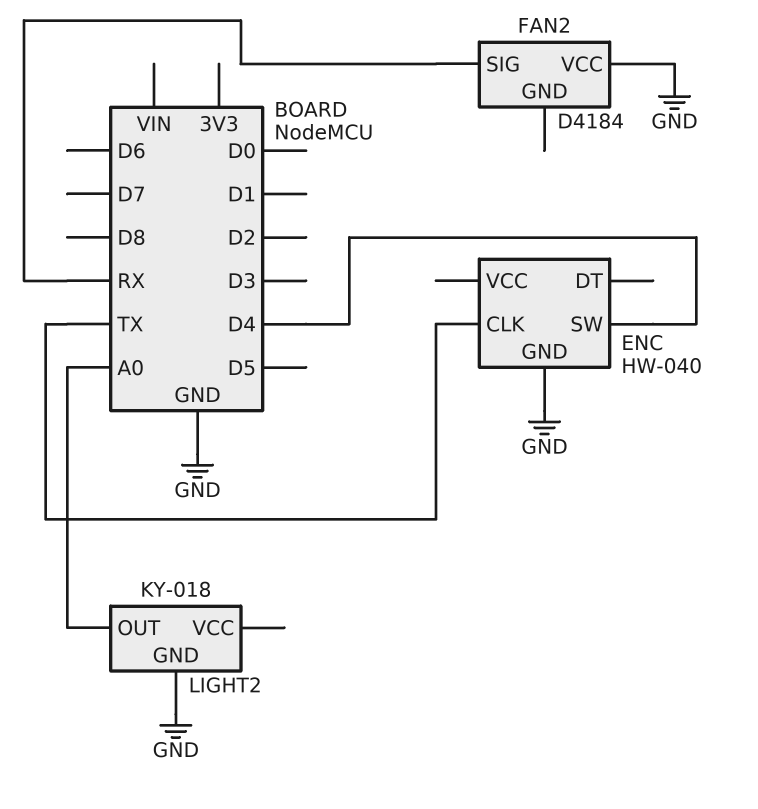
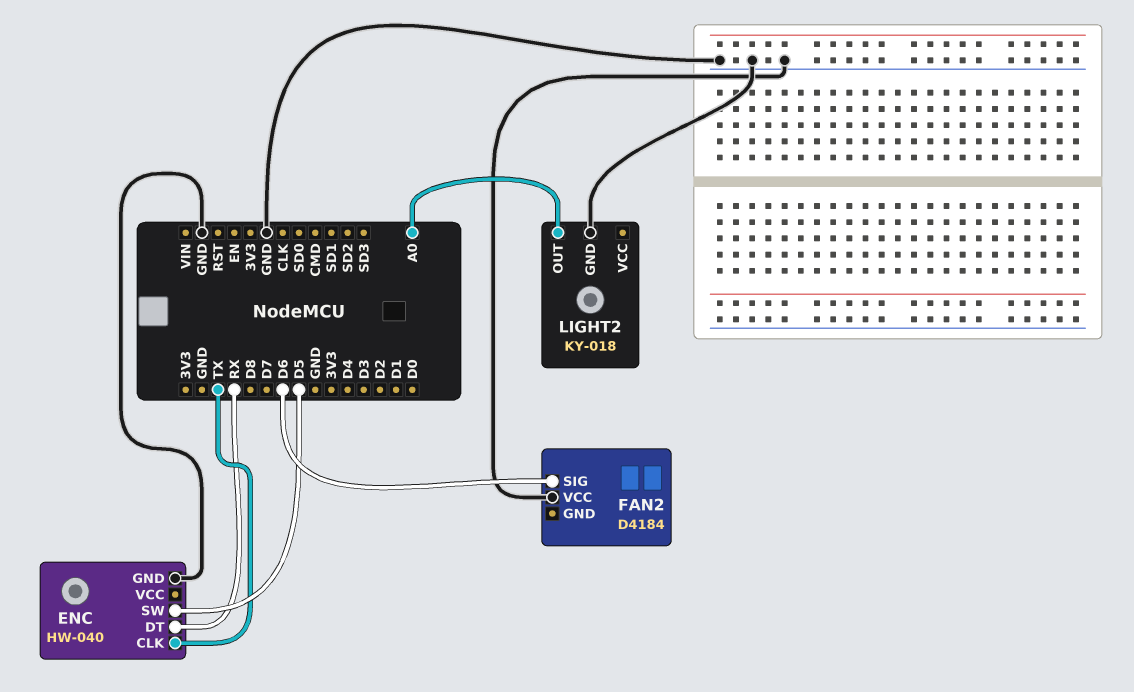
ENC pin DT: none -> RX
ENC pin SW: D4 -> D5
FAN2 pin SIG: RX -> D6

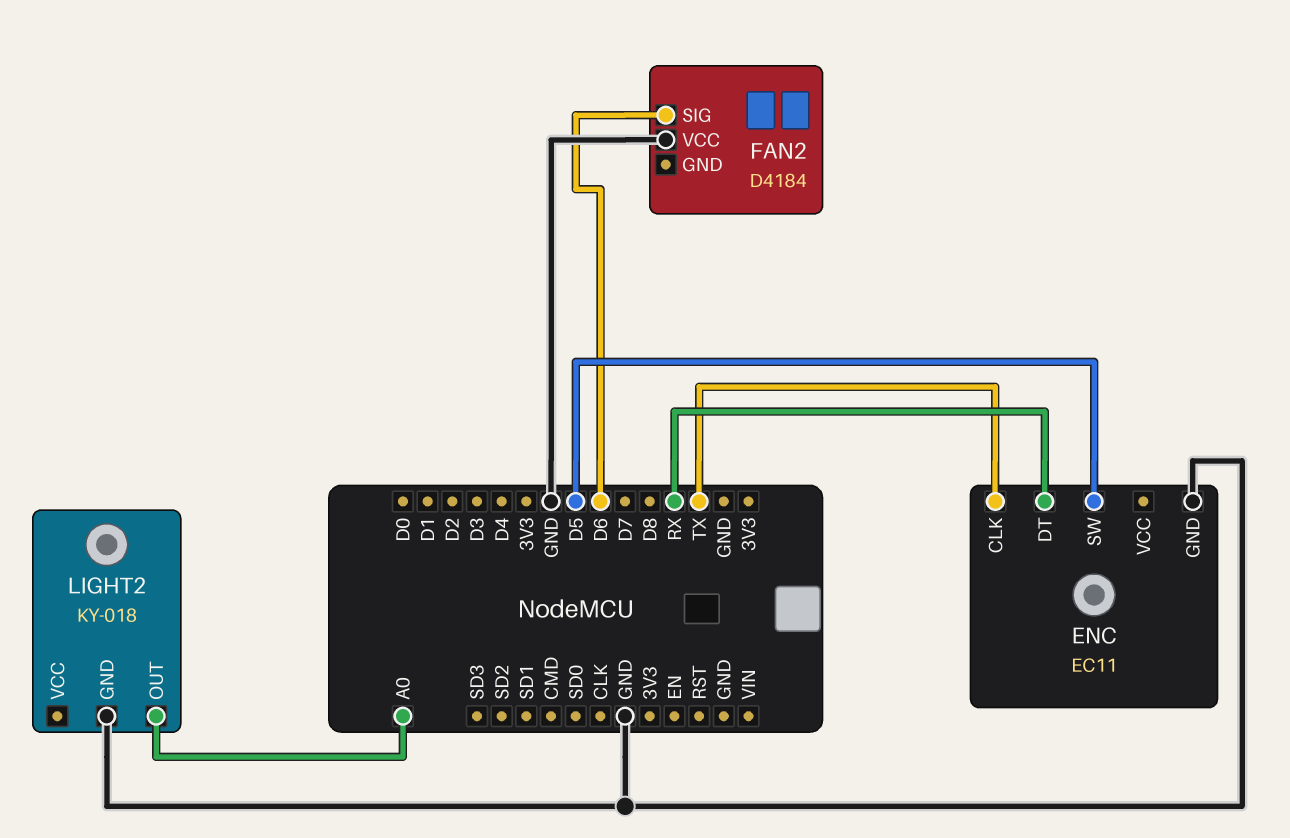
ENC: HW-040 -> EC11

